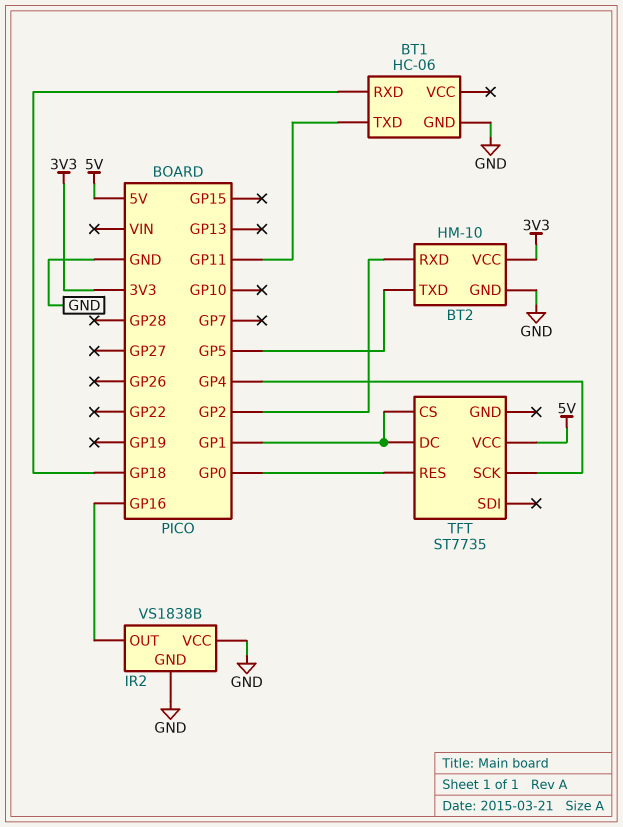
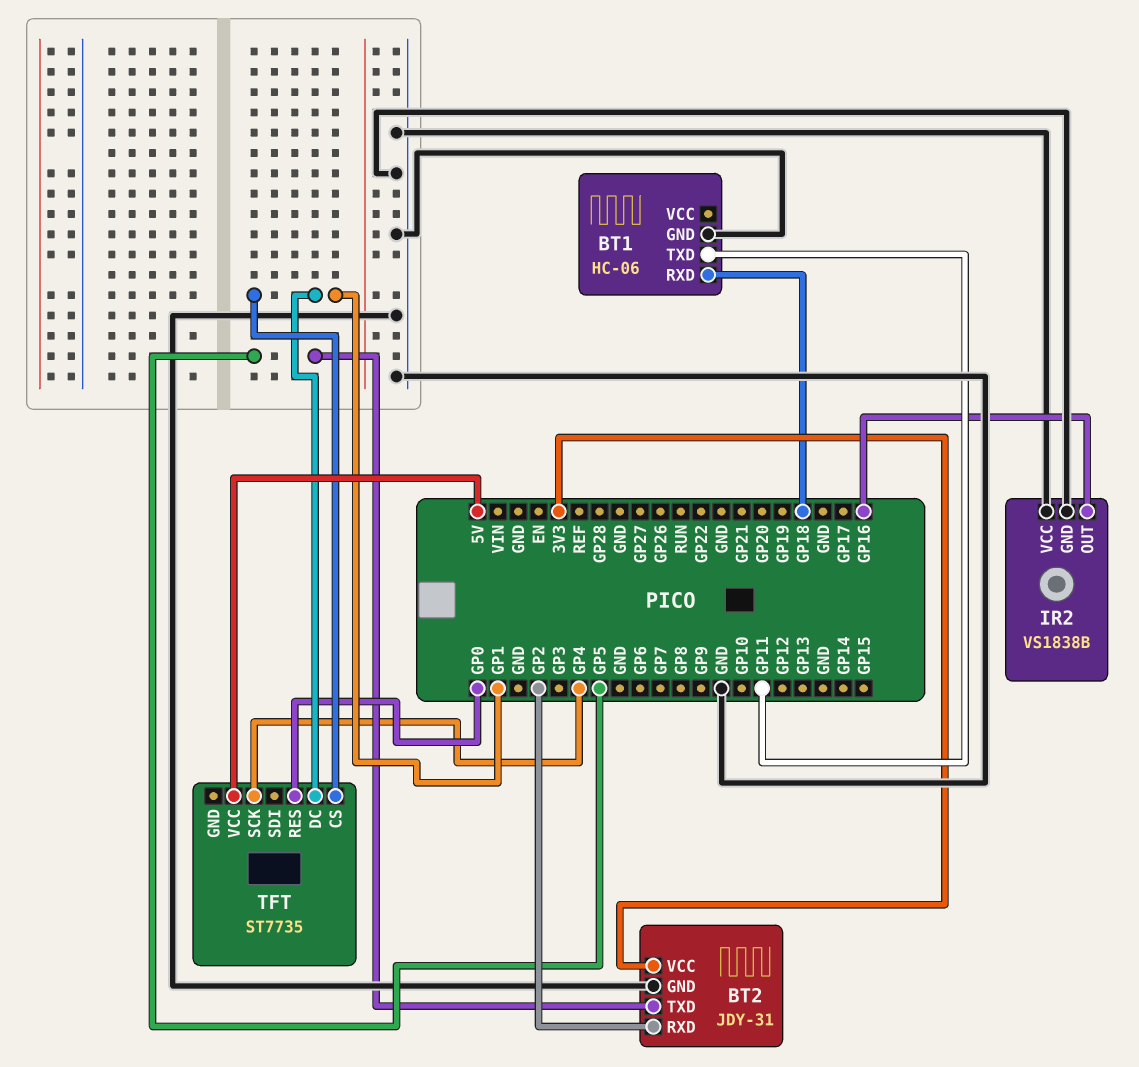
BT2: HM-10 -> JDY-31

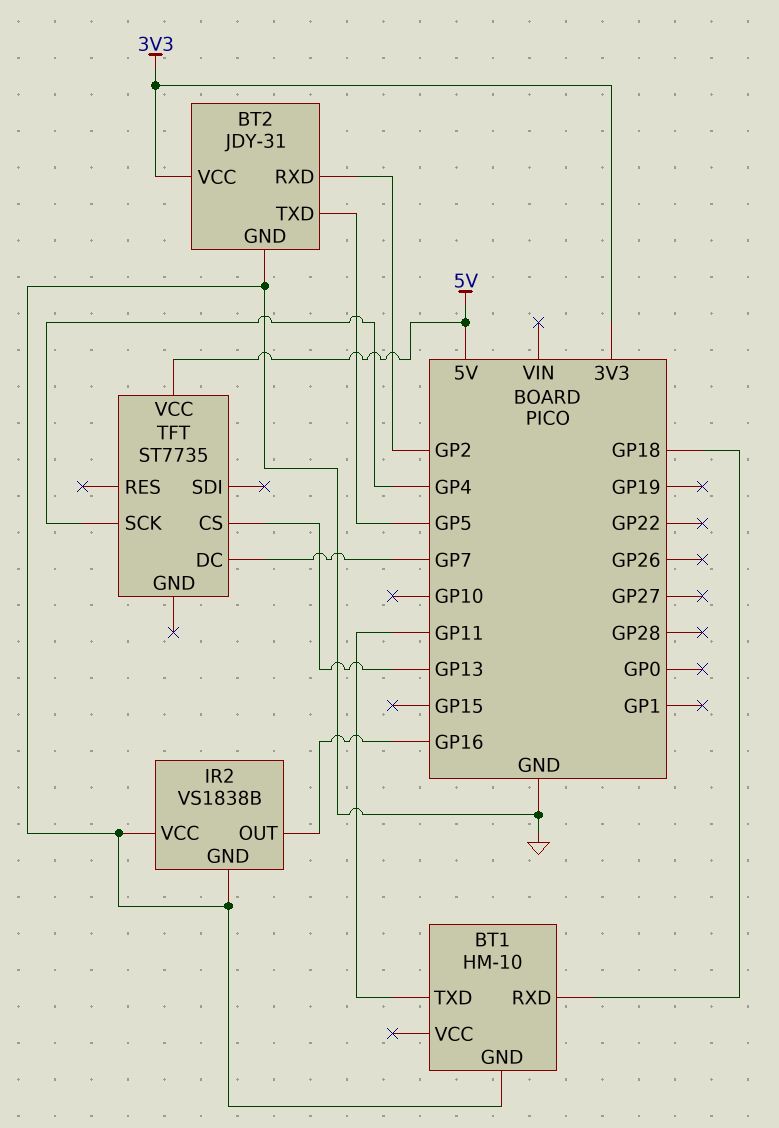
BT1: HC-06 -> HM-10
TFT pin CS: GP1 -> GP13
TFT pin DC: GP1 -> GP7
TFT pin RES: GP0 -> none

